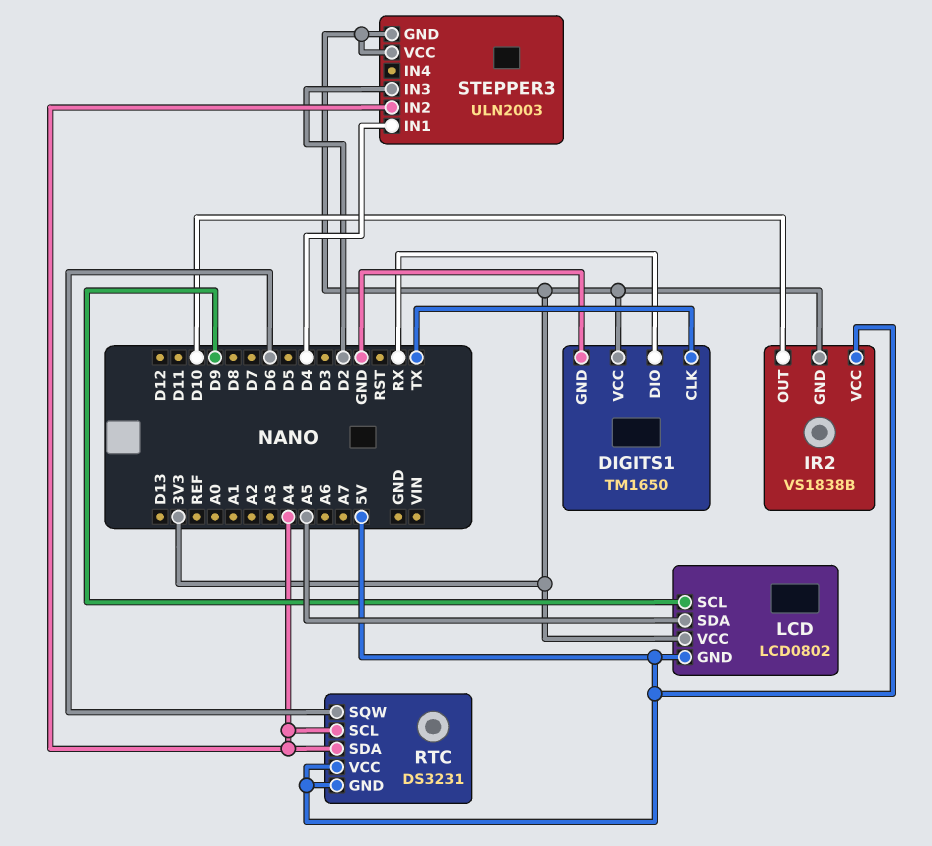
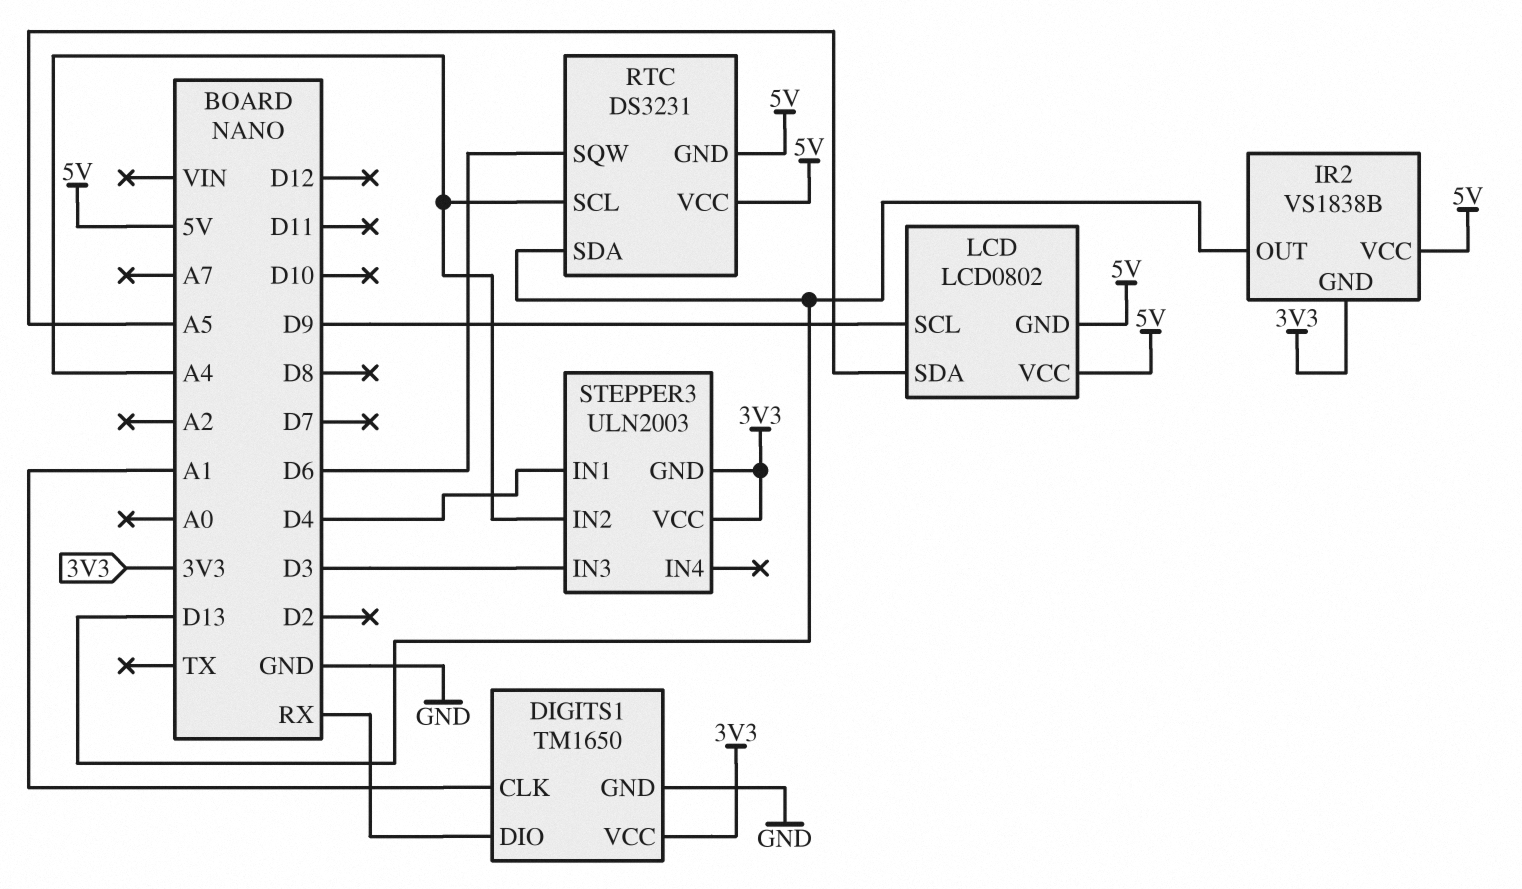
DIGITS1 pin CLK: TX -> A1
IR2 pin OUT: D10 -> D13
LCD pin VCC: 3V3 -> 5V
RTC pin SDA: A4 -> D13
STEPPER3 pin IN3: D2 -> D3

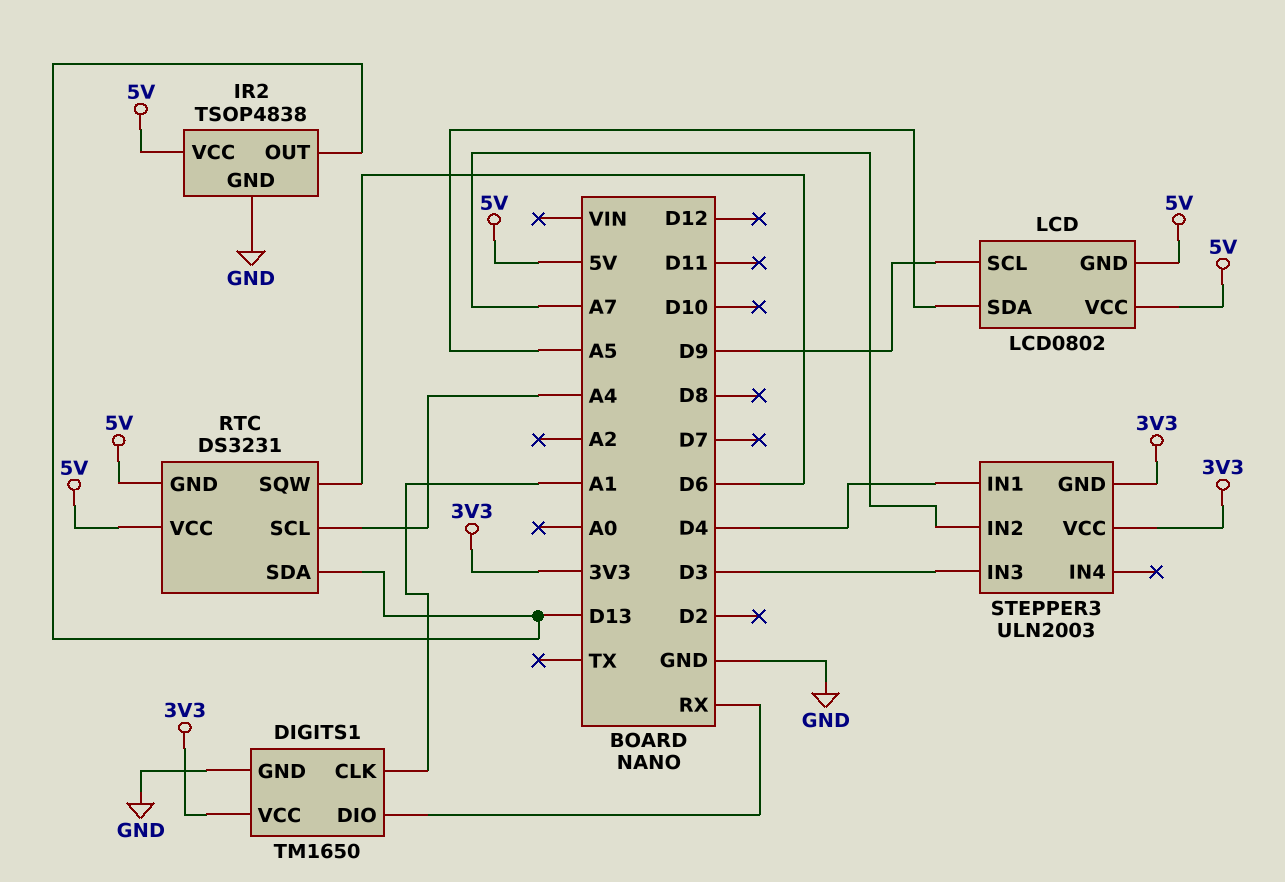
IR2: VS1838B -> TSOP4838
IR2 pin GND: 3V3 -> GND
STEPPER3 pin IN2: A4 -> A7

